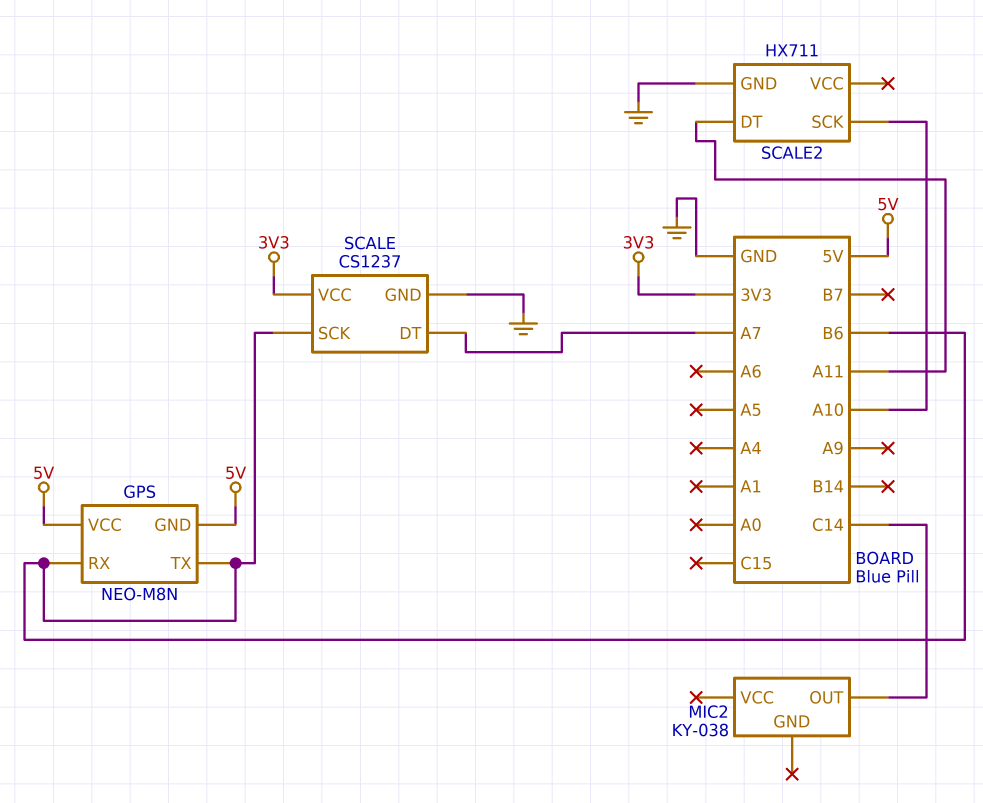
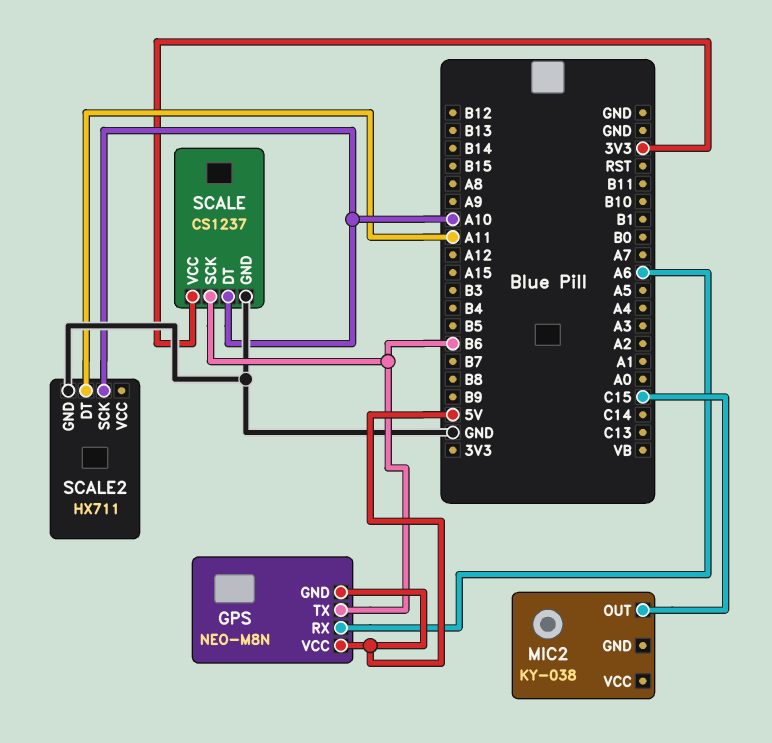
GPS pin RX: B6 -> A6
MIC2 pin OUT: C14 -> C15
SCALE pin DT: A7 -> A10

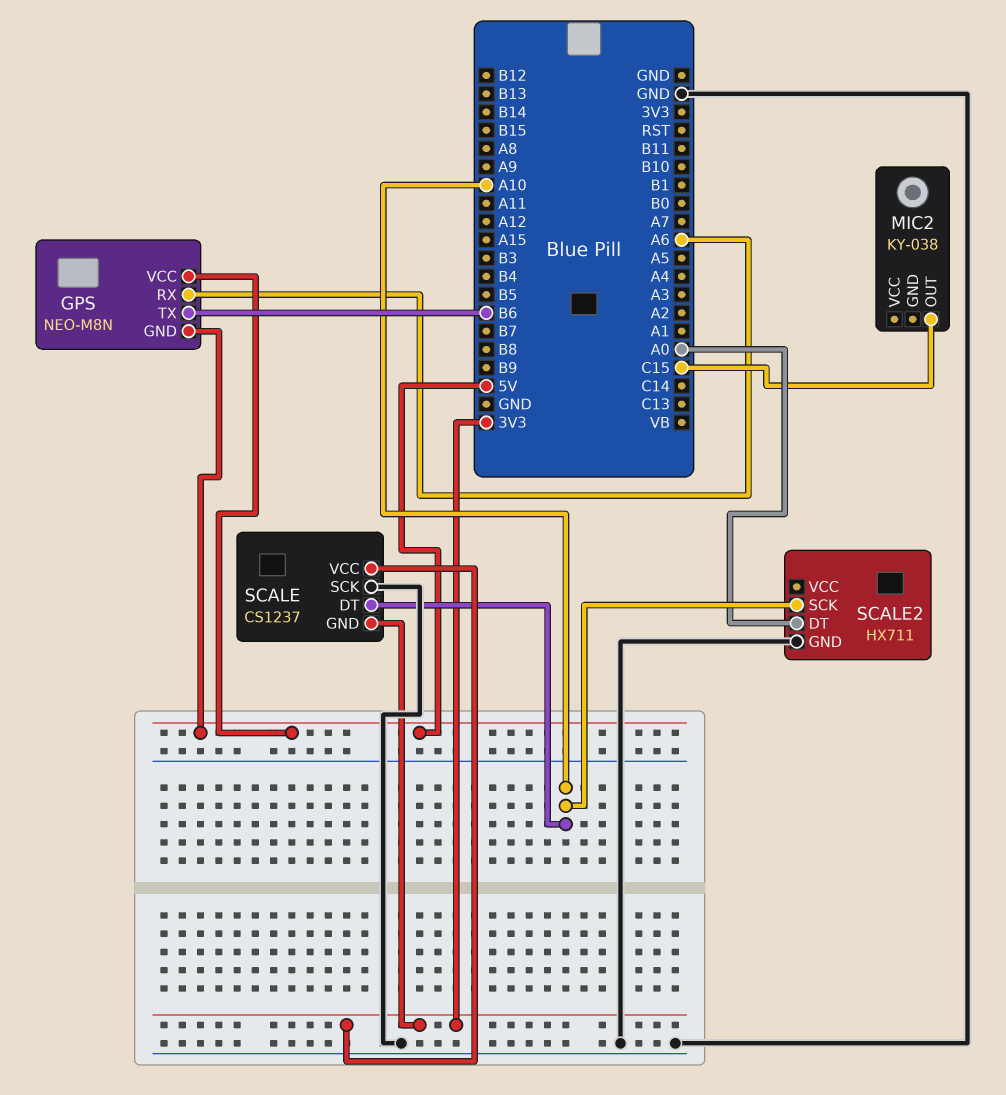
SCALE pin GND: GND -> 3V3
SCALE pin SCK: B6 -> GND
SCALE2 pin DT: A11 -> A0

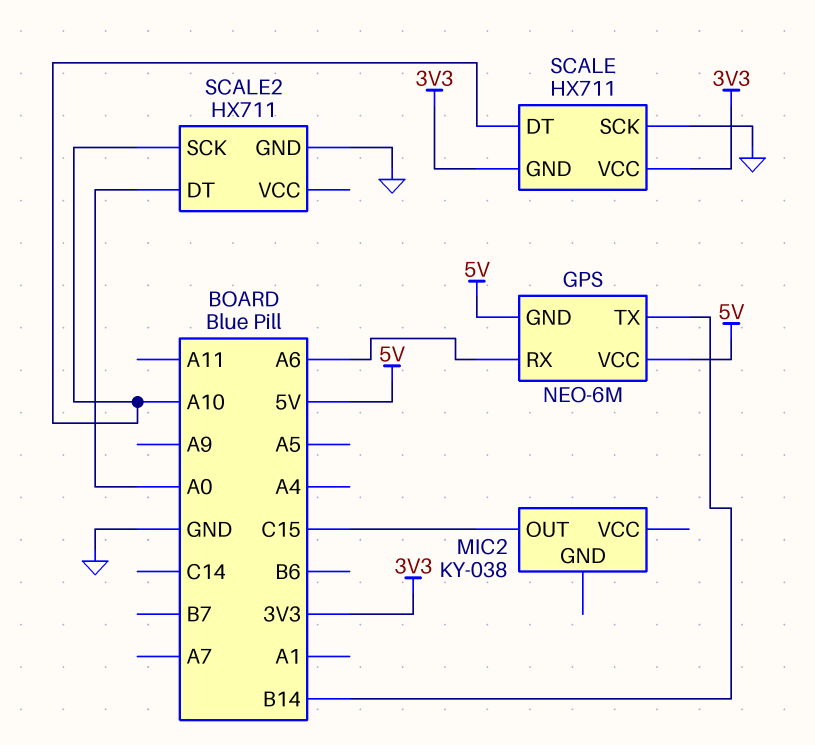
GPS: NEO-M8N -> NEO-6M
GPS pin TX: B6 -> B14
SCALE: CS1237 -> HX711

